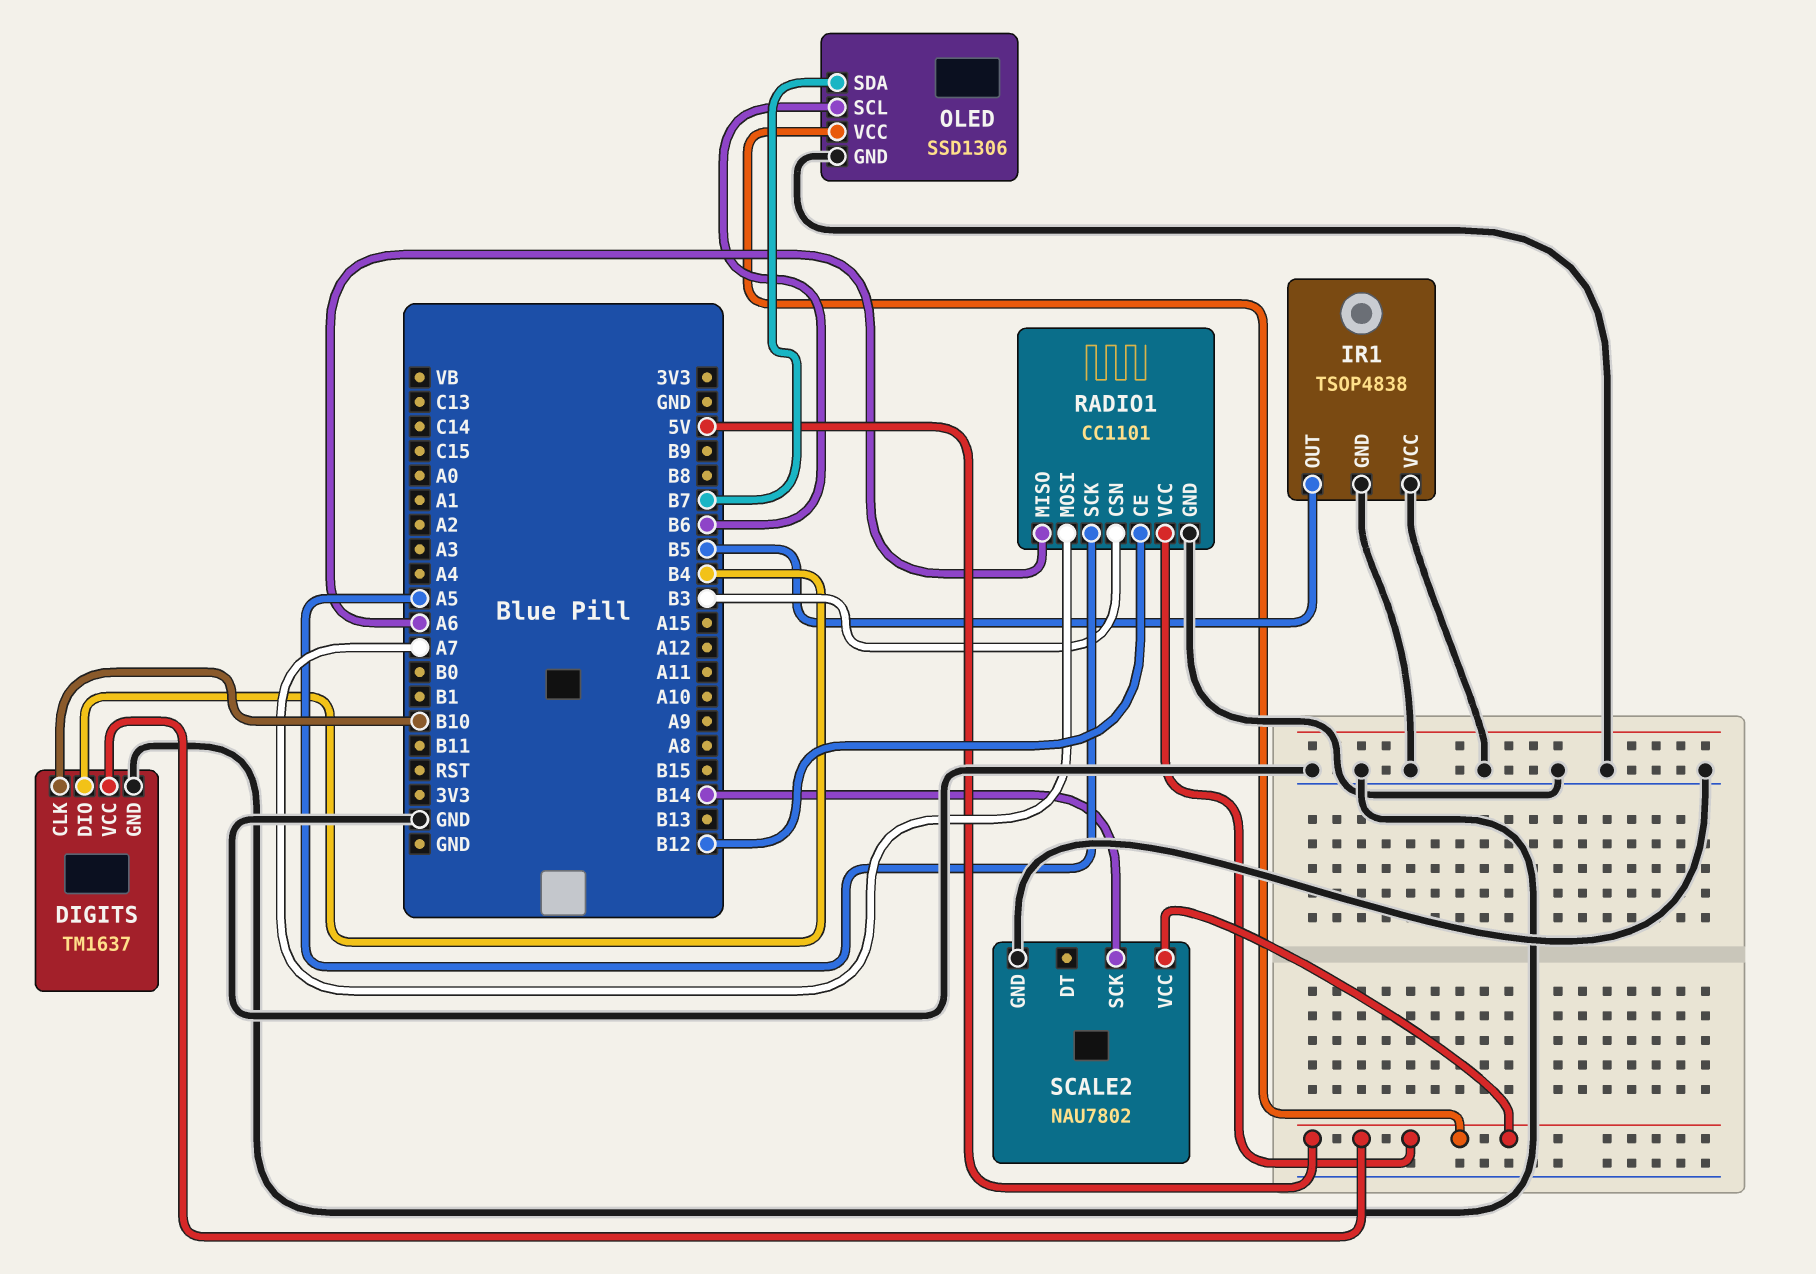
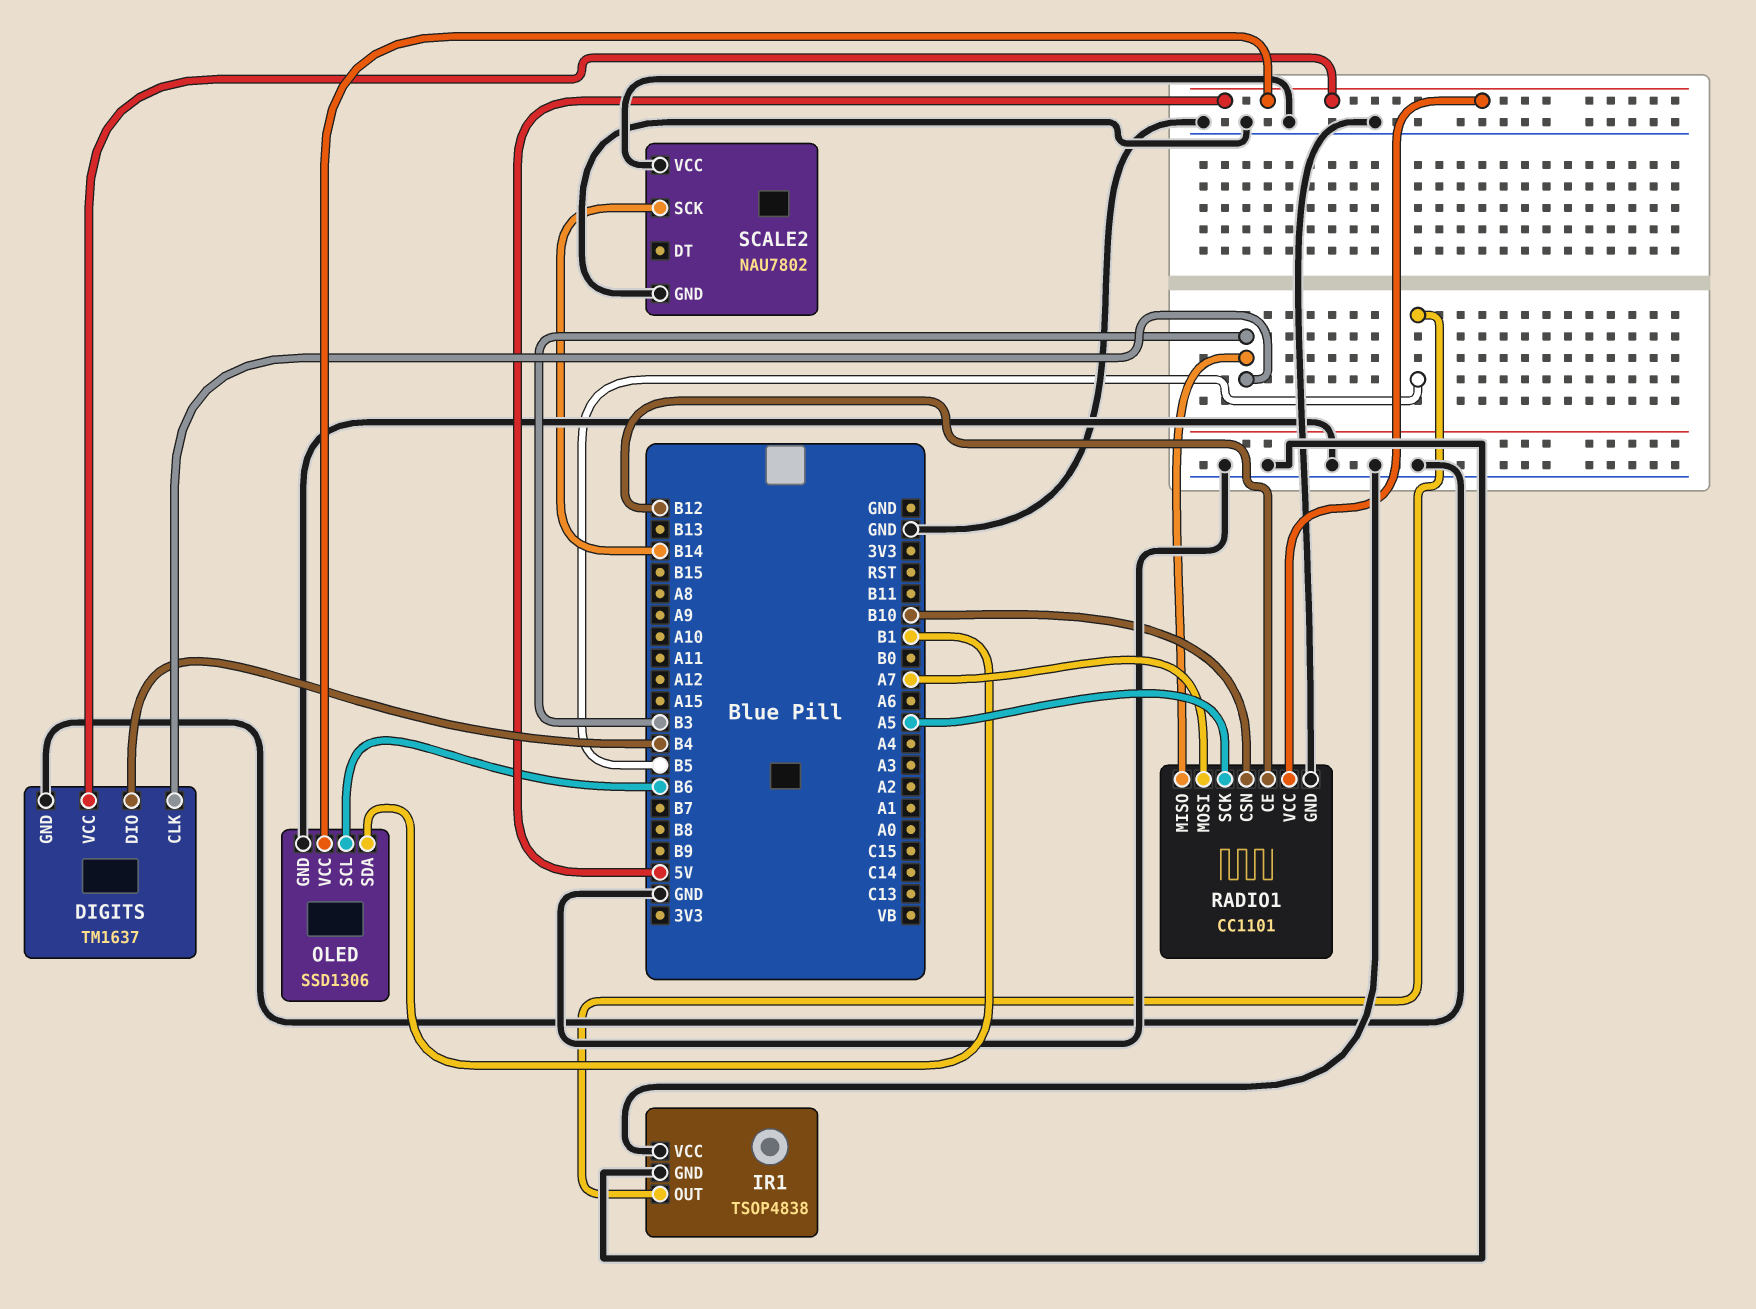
DIGITS pin CLK: B10 -> B3
OLED pin SDA: B7 -> B1
RADIO1 pin CSN: B3 -> B10
RADIO1 pin MISO: A6 -> B3
SCALE2 pin VCC: 5V -> GND

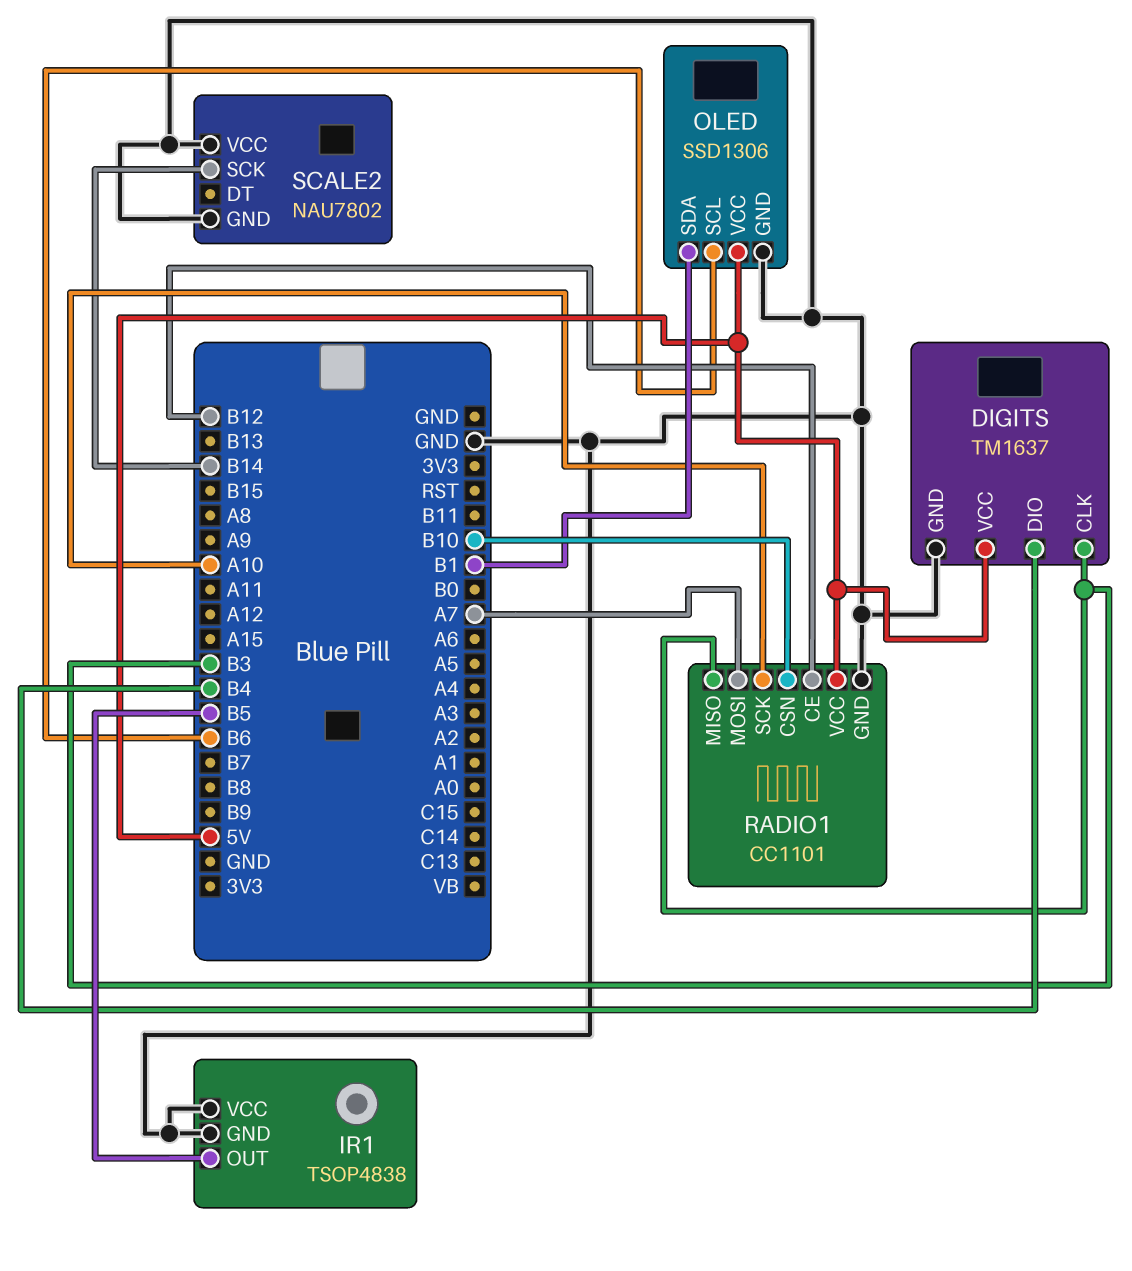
RADIO1 pin SCK: A5 -> A10

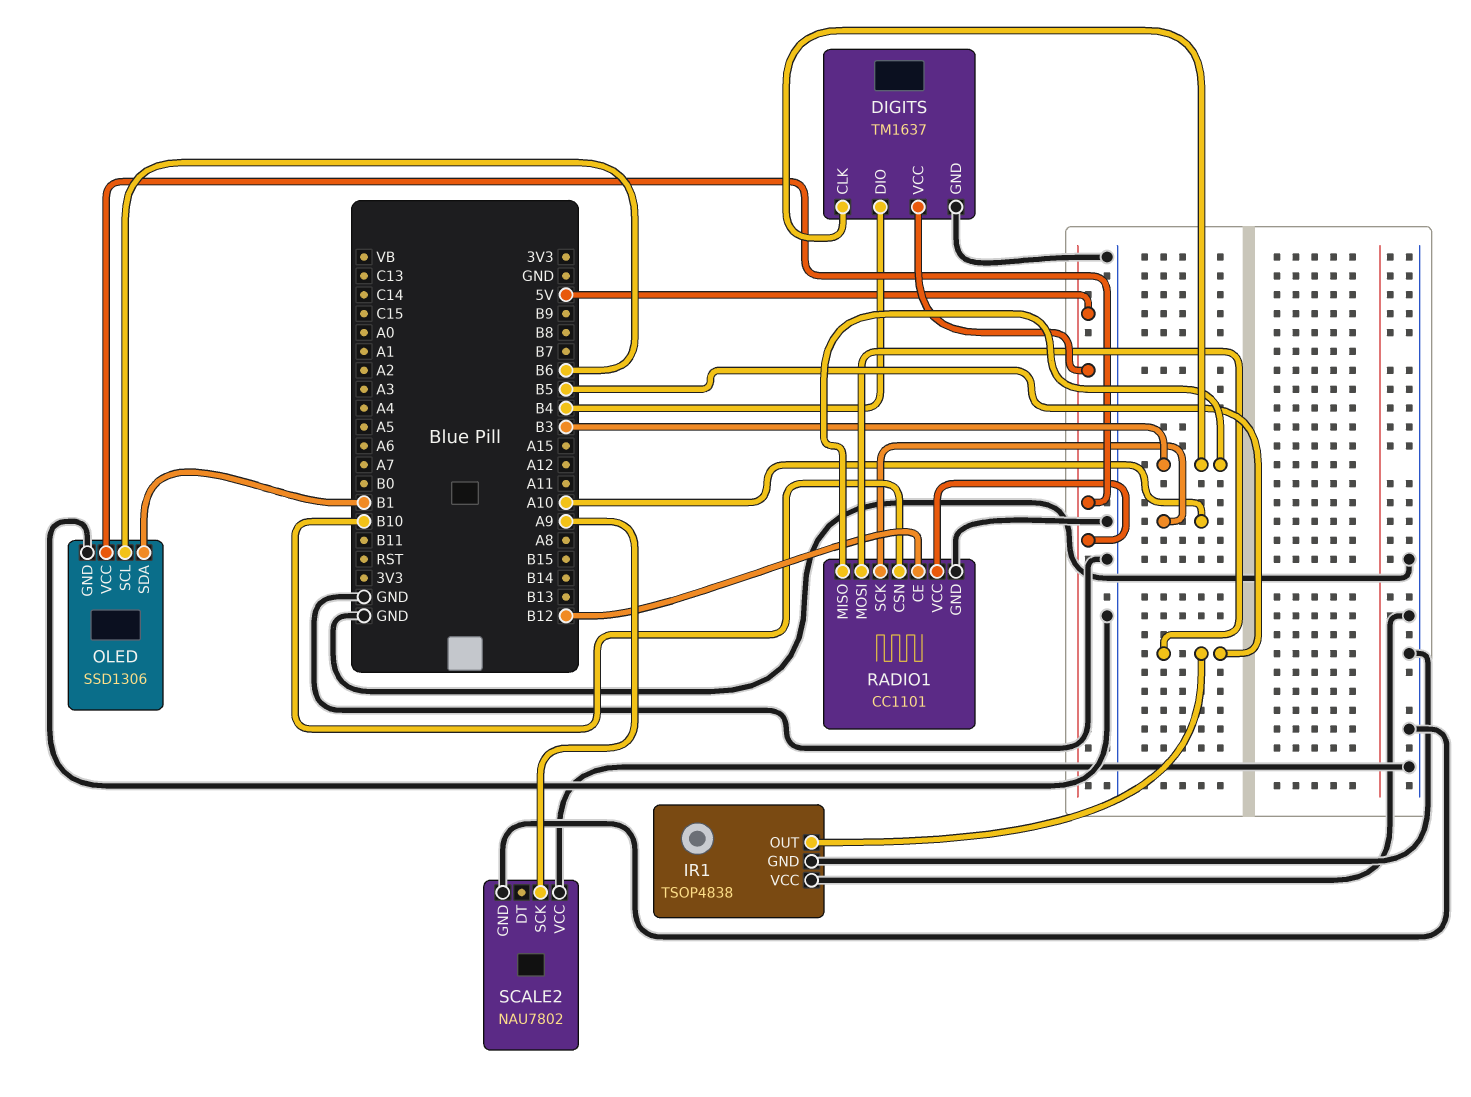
RADIO1 pin MOSI: A7 -> B5
SCALE2 pin SCK: B14 -> A9

